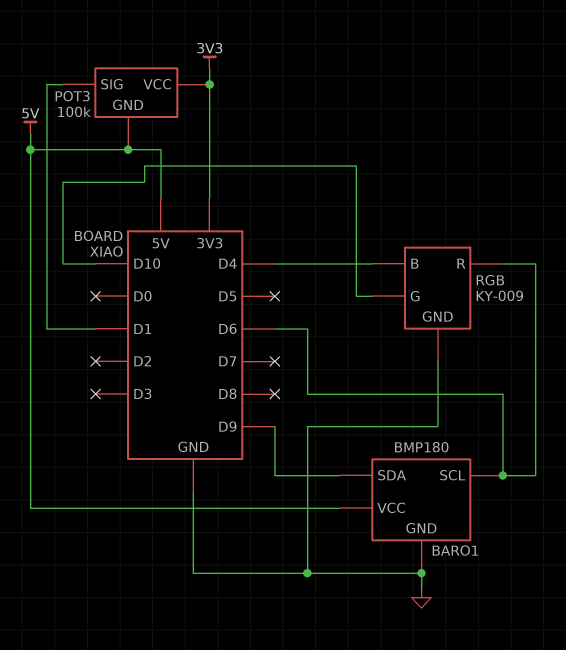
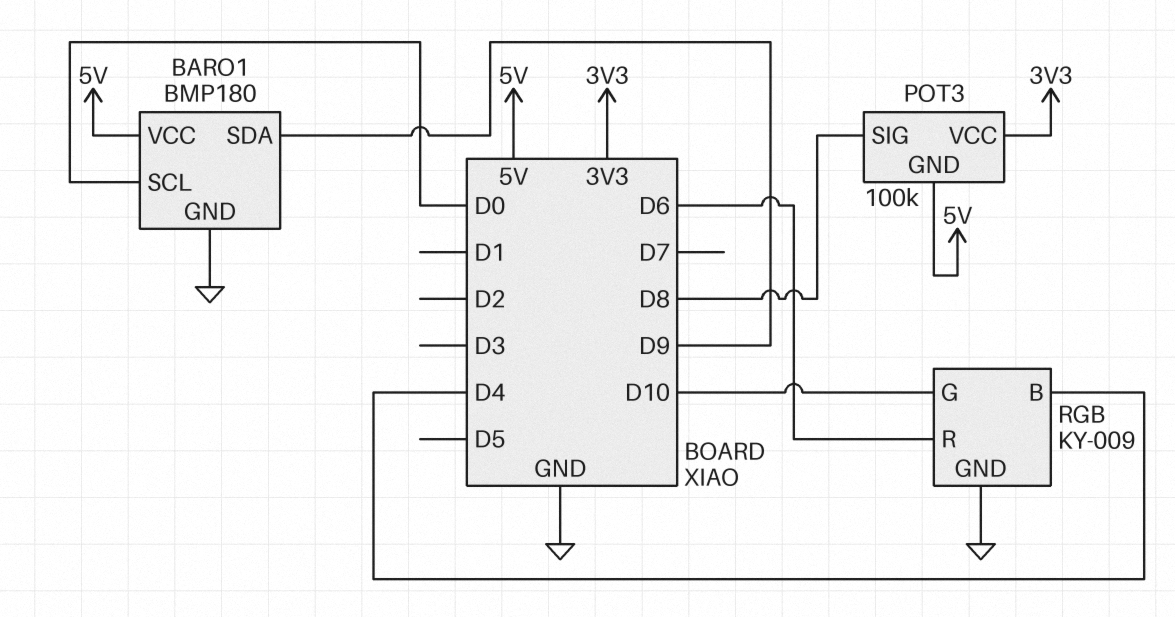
BARO1 pin SCL: D6 -> D0
POT3 pin SIG: D1 -> D8

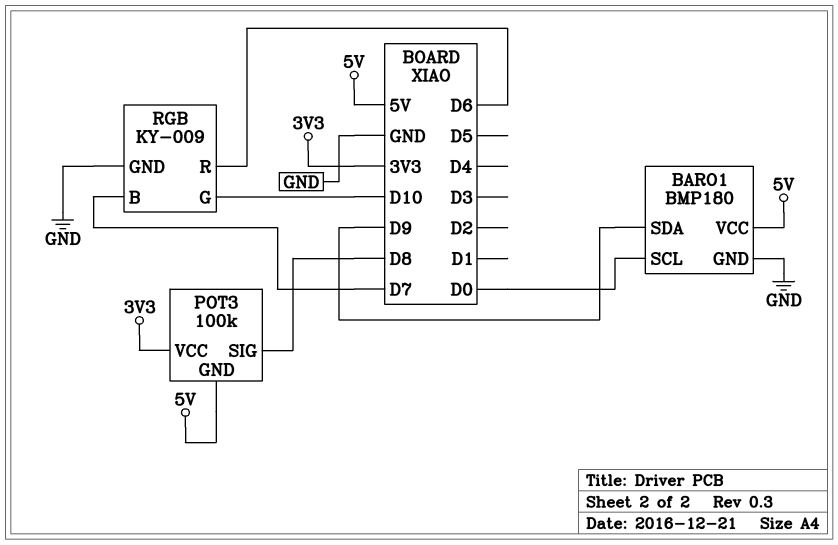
RGB pin B: D4 -> D7

